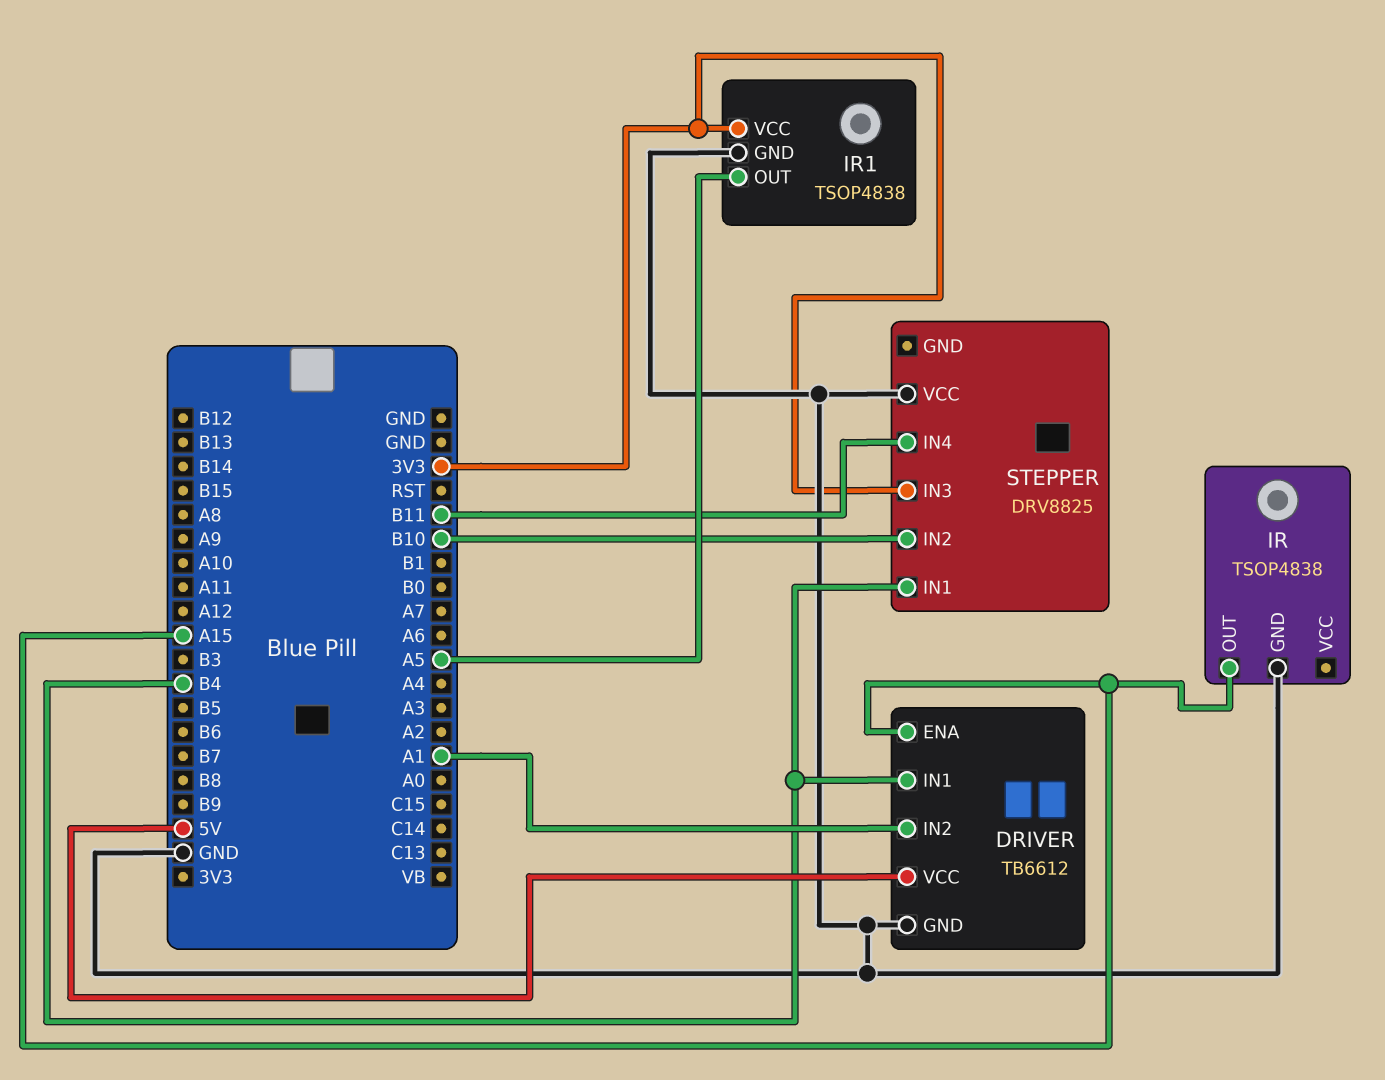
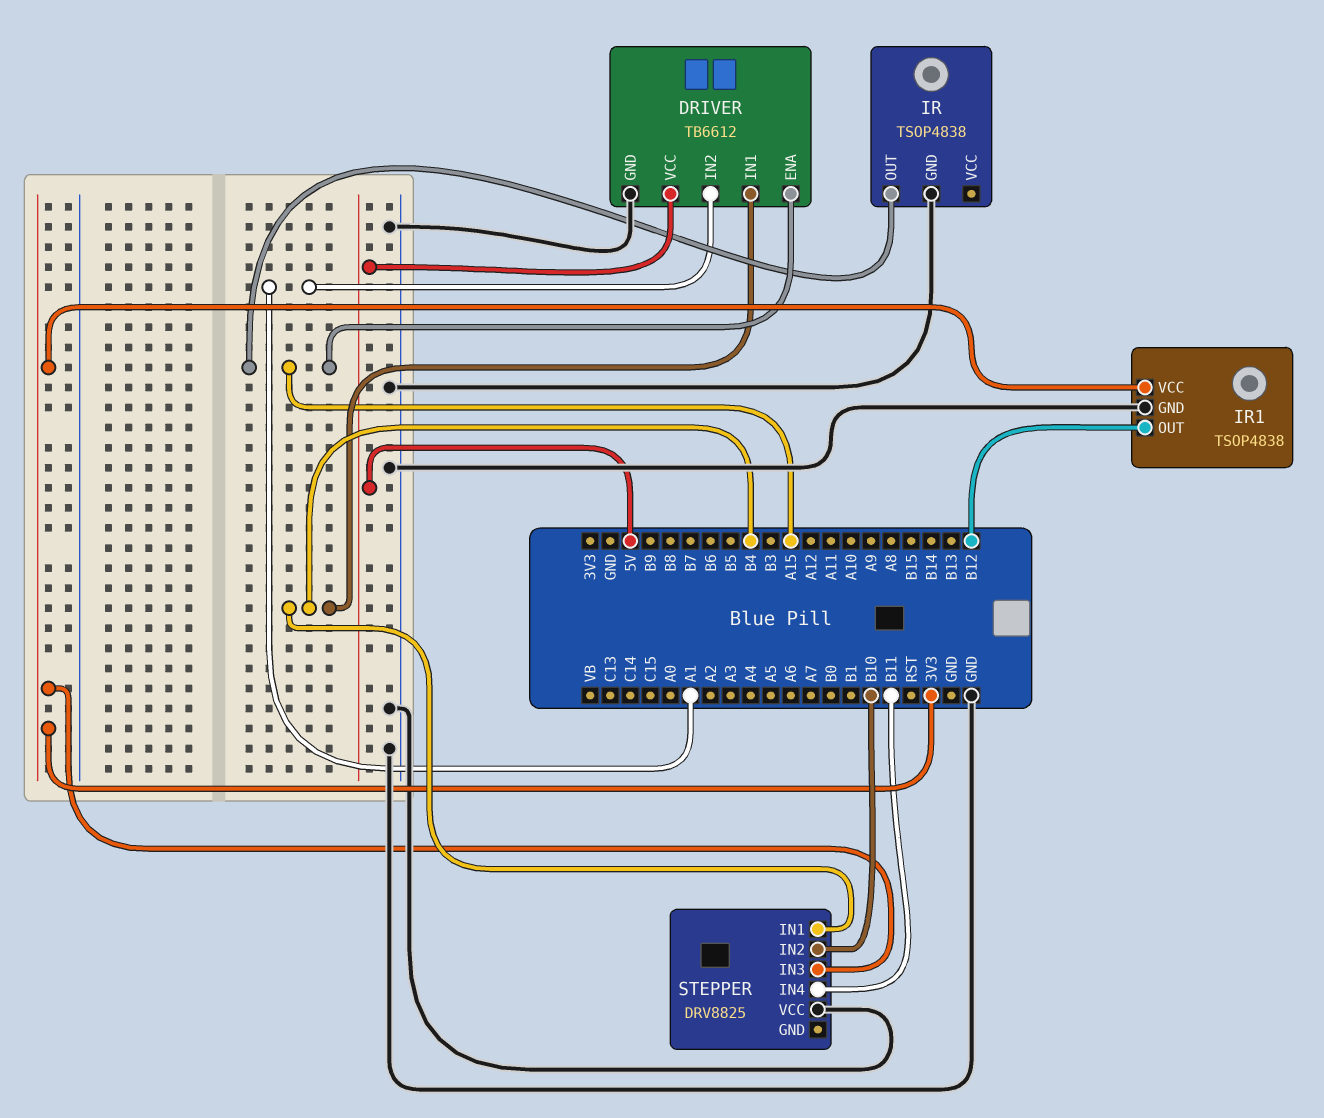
IR1 pin OUT: A5 -> B12

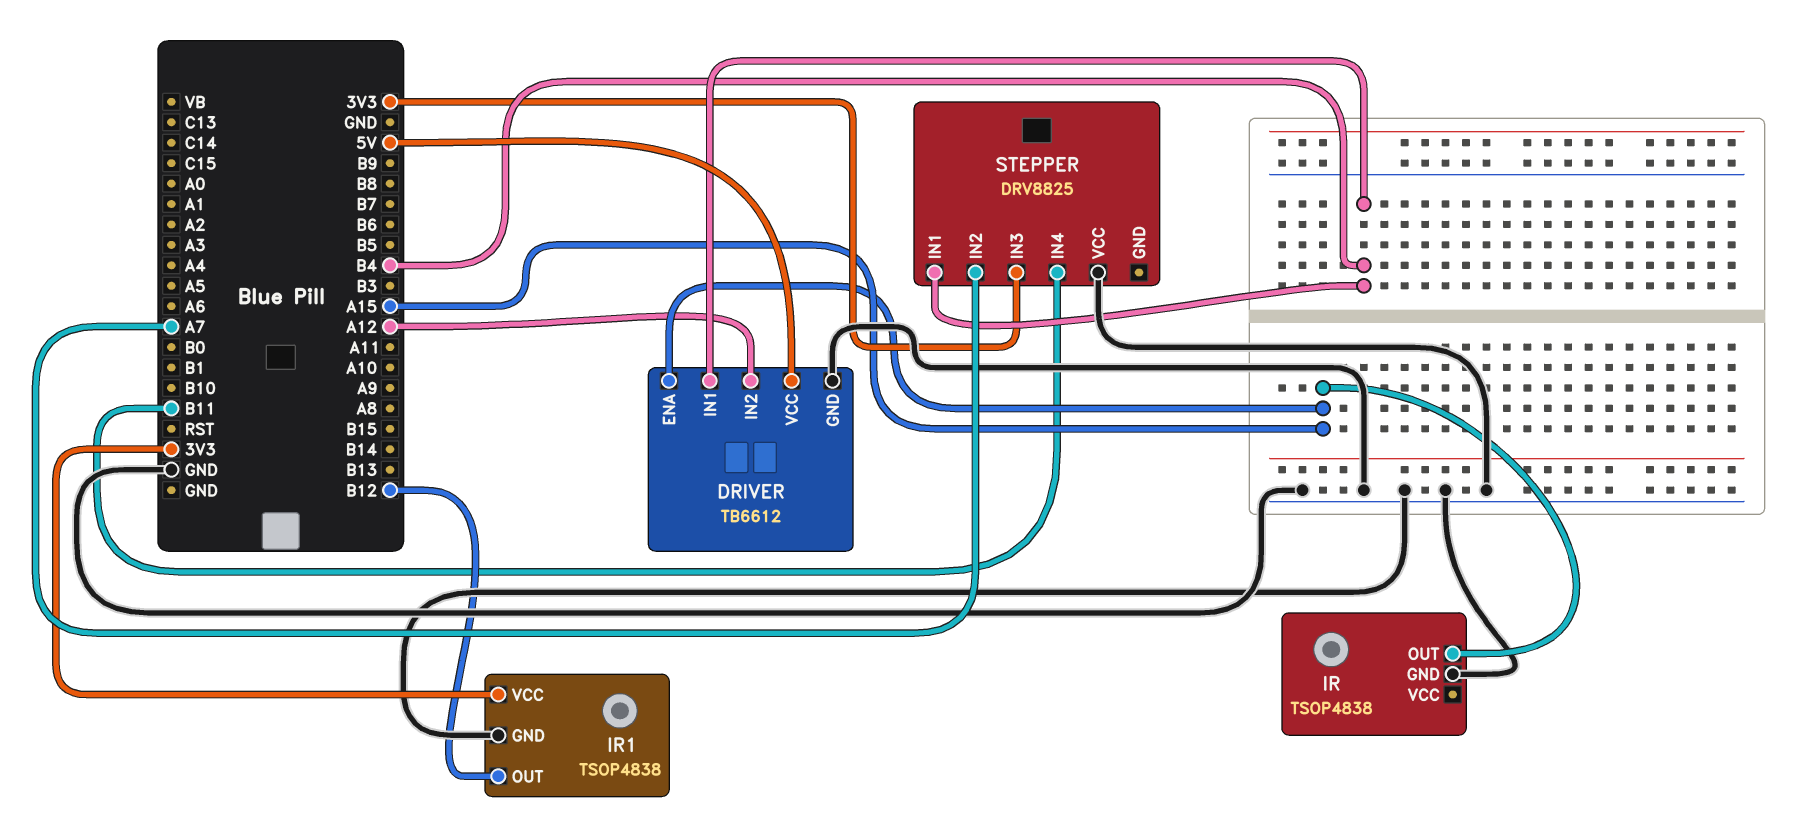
DRIVER pin IN2: A1 -> A12
STEPPER pin IN2: B10 -> A7

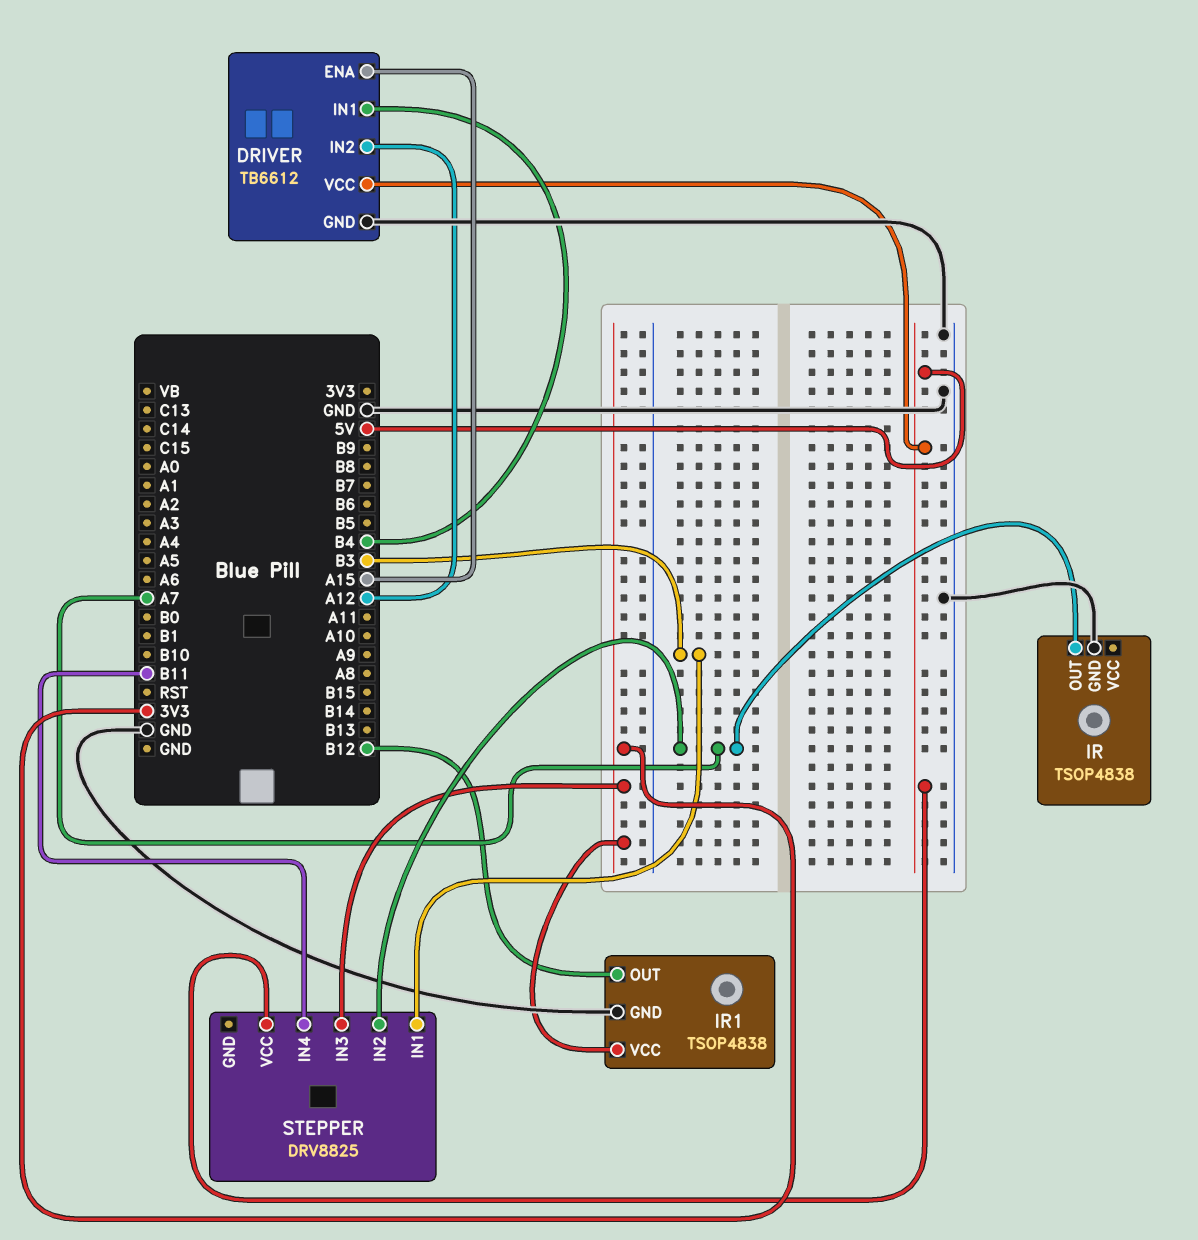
IR pin OUT: A15 -> A7
STEPPER pin IN1: B4 -> B3
STEPPER pin VCC: GND -> 5V

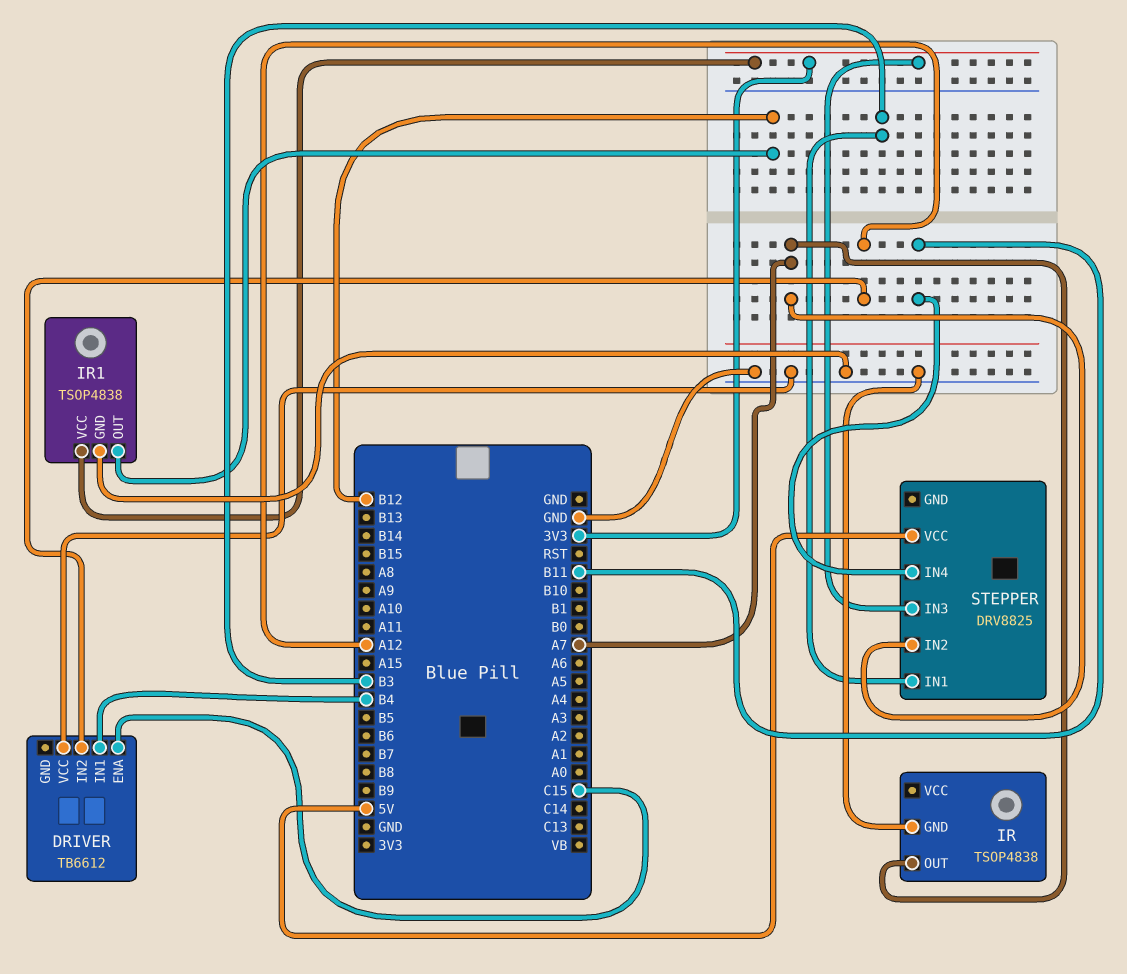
DRIVER pin ENA: A15 -> C15
DRIVER pin GND: GND -> none
DRIVER pin VCC: 5V -> GND

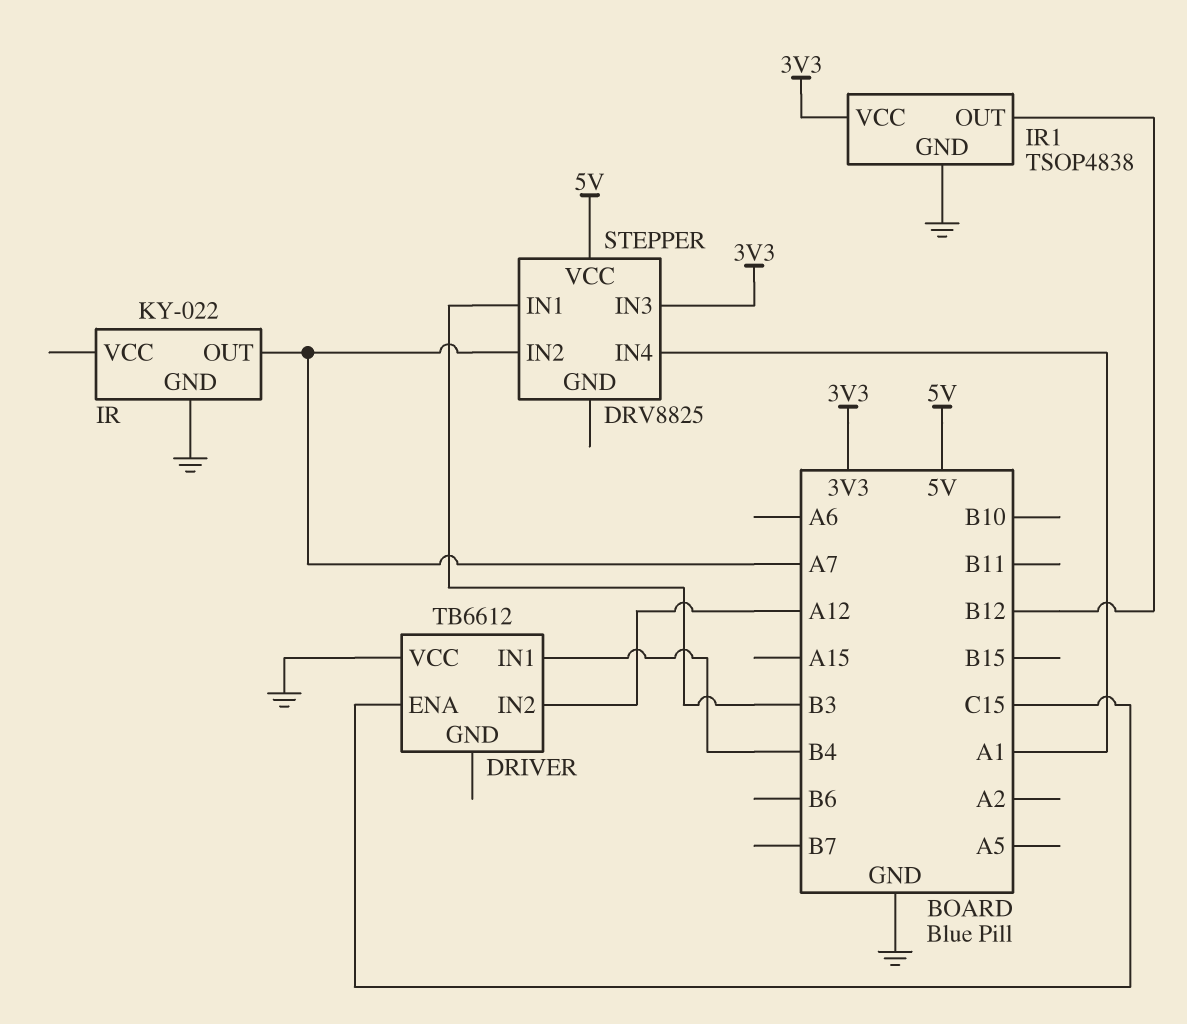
IR: TSOP4838 -> KY-022
STEPPER pin IN4: B11 -> A1

